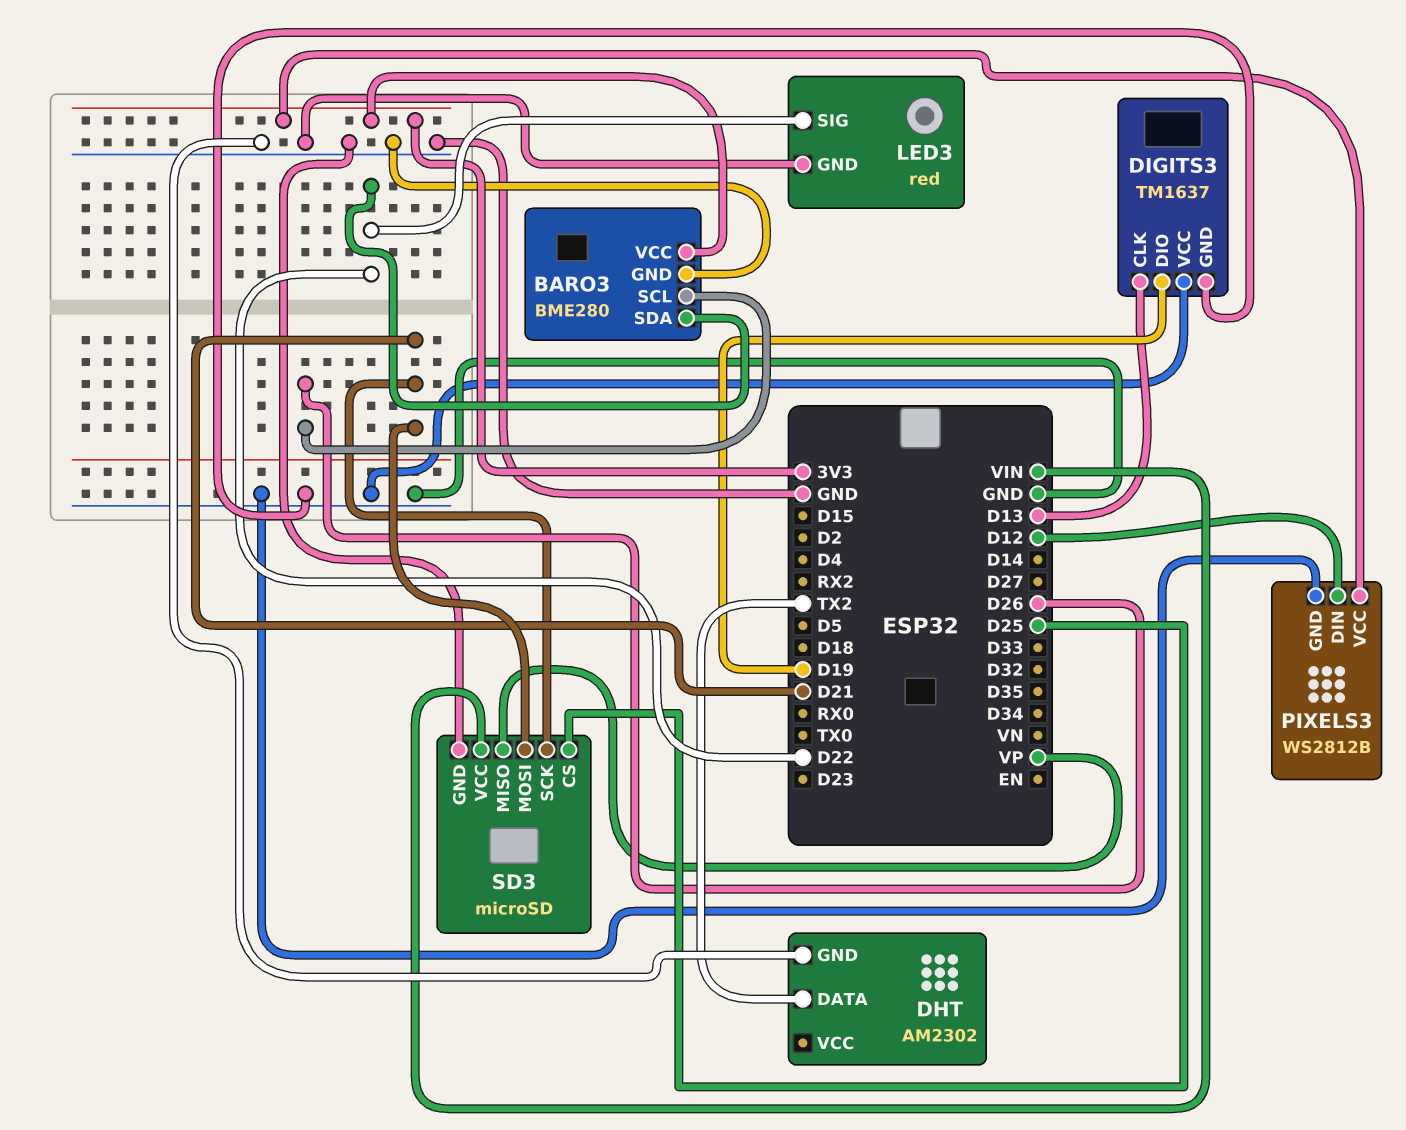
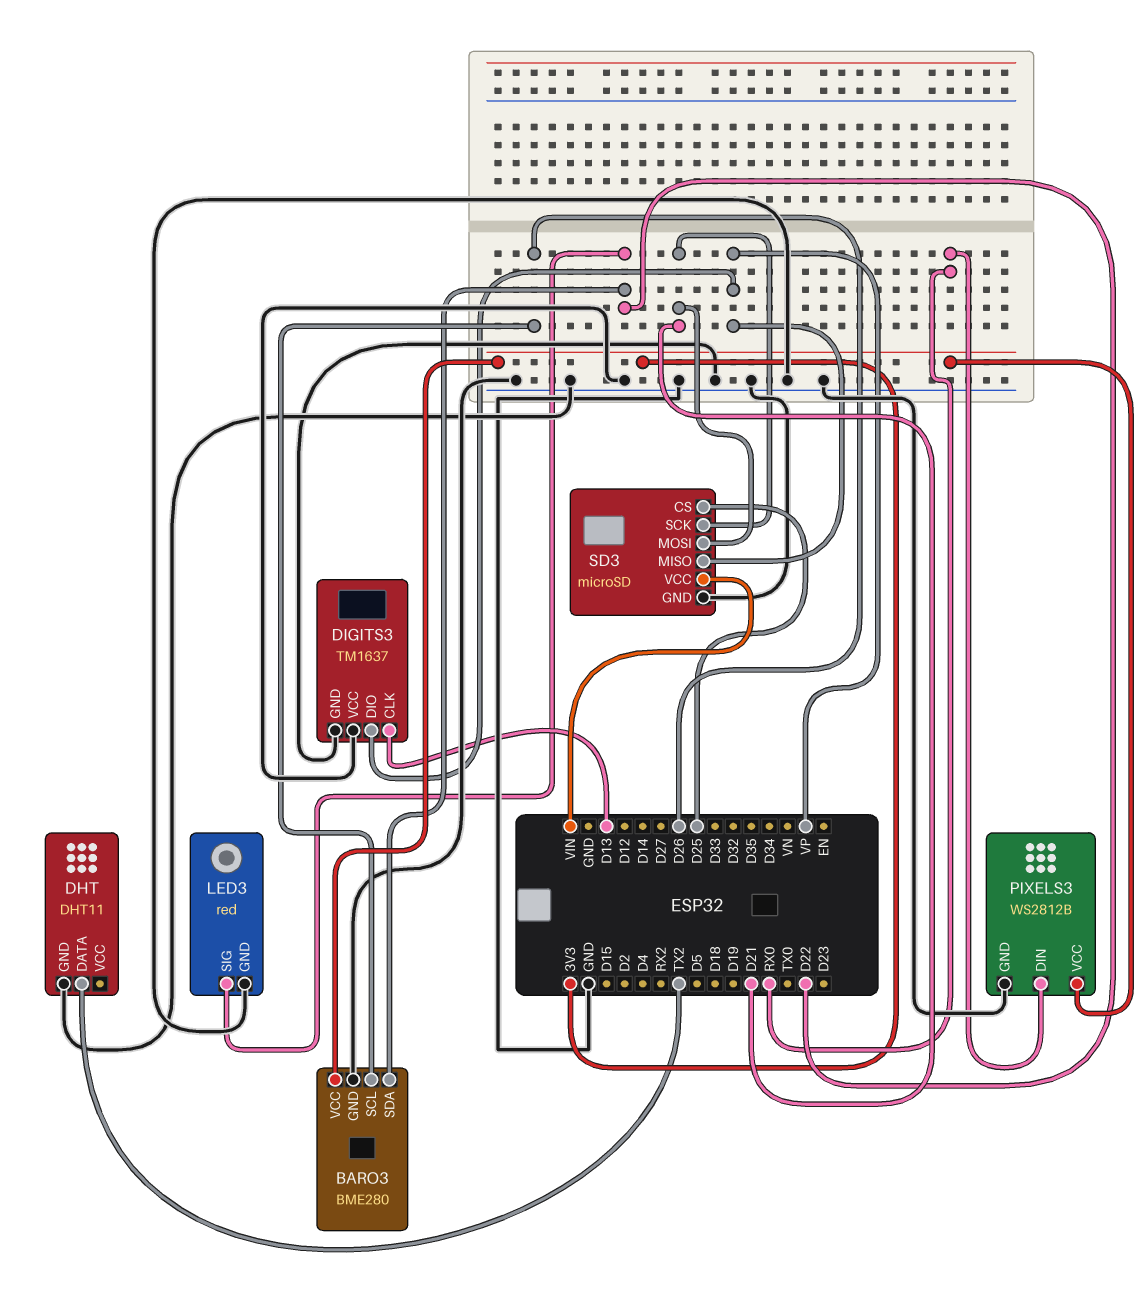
DHT: AM2302 -> DHT11
DIGITS3 pin DIO: D19 -> VP
PIXELS3 pin DIN: D12 -> RX0

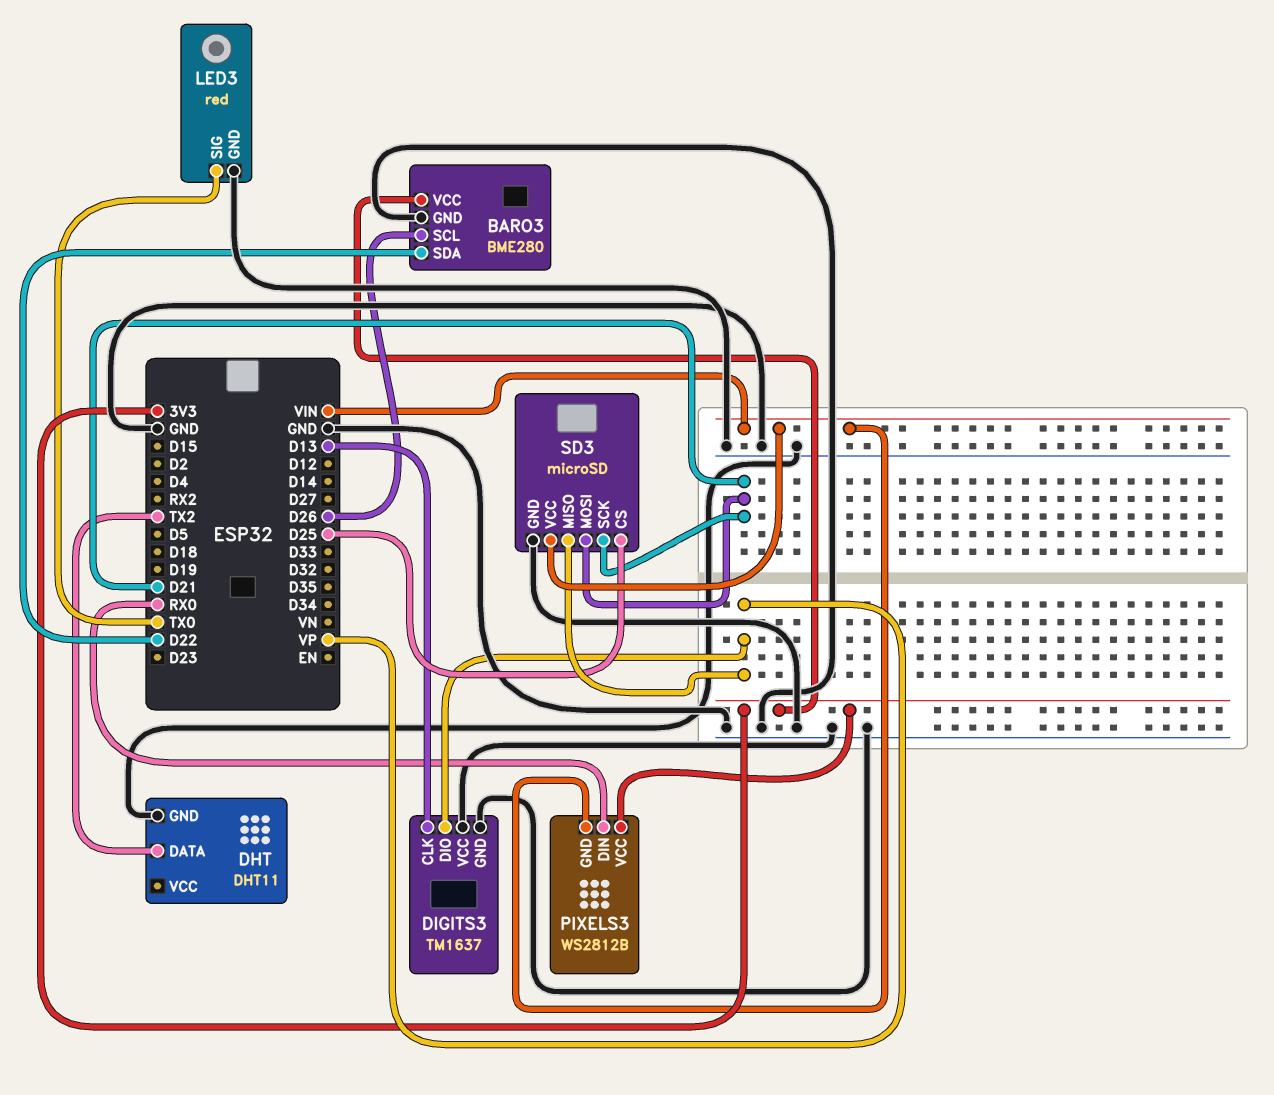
LED3 pin SIG: D22 -> TX0
PIXELS3 pin GND: GND -> VIN

